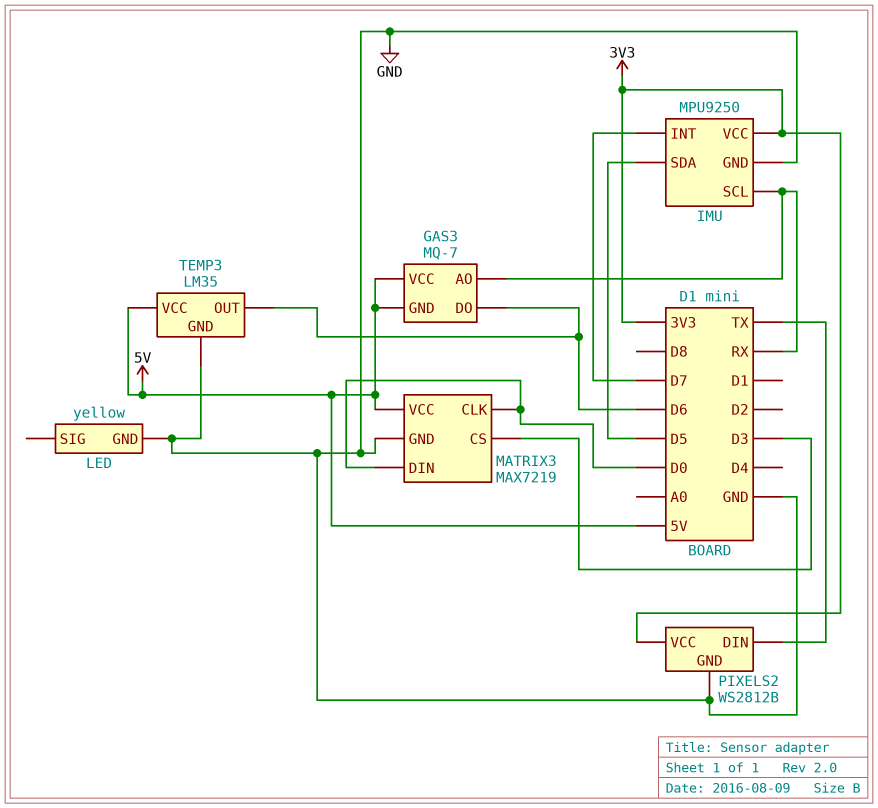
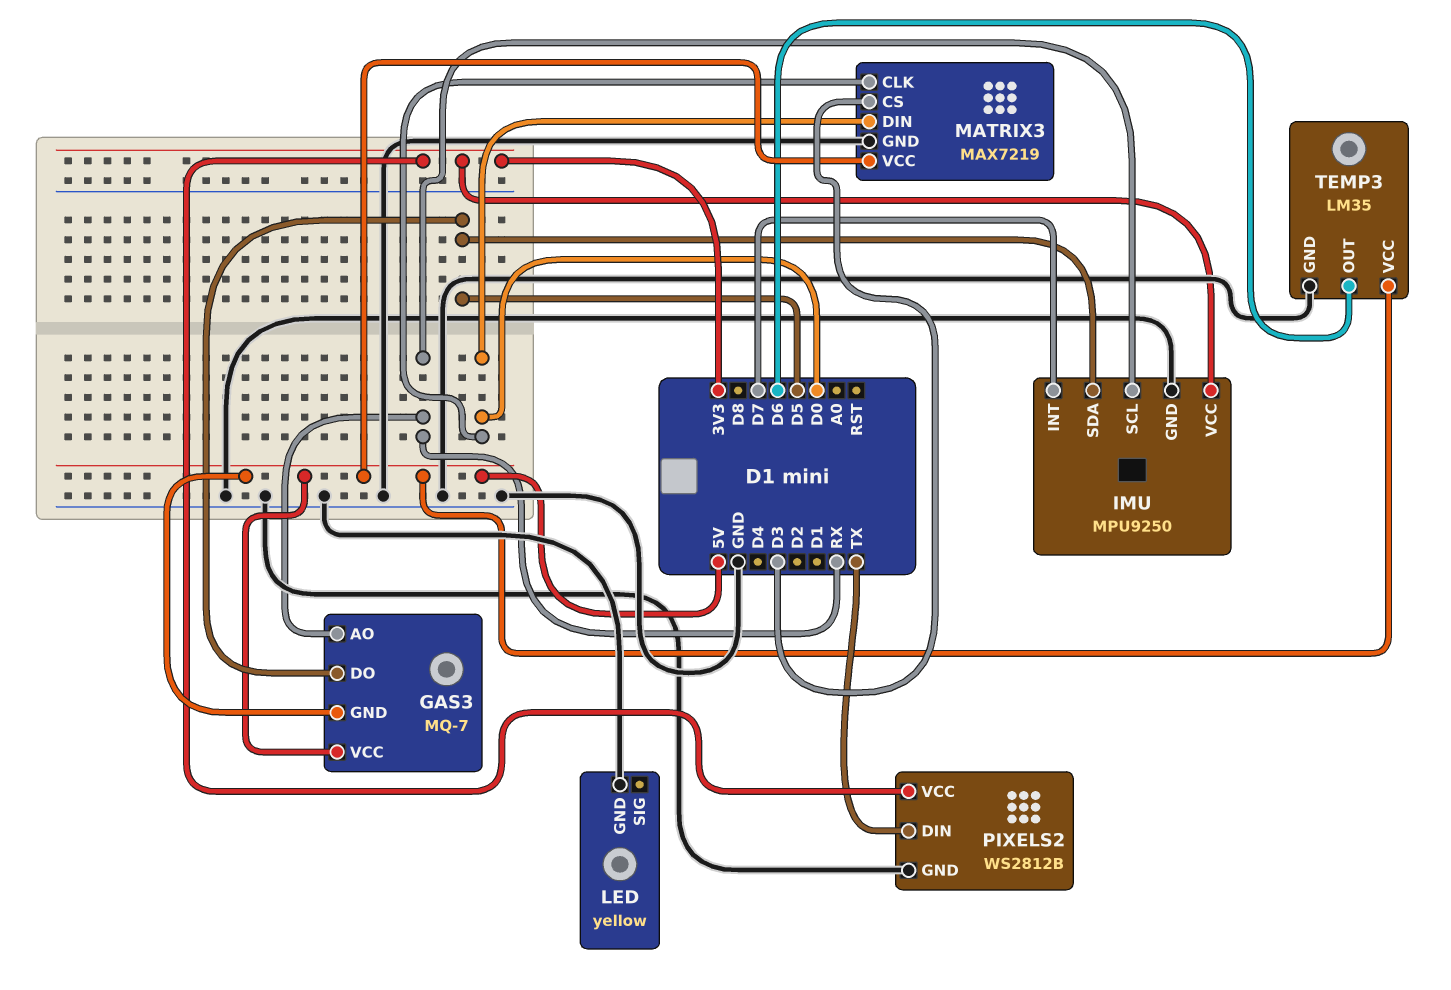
GAS3 pin DO: D6 -> D5

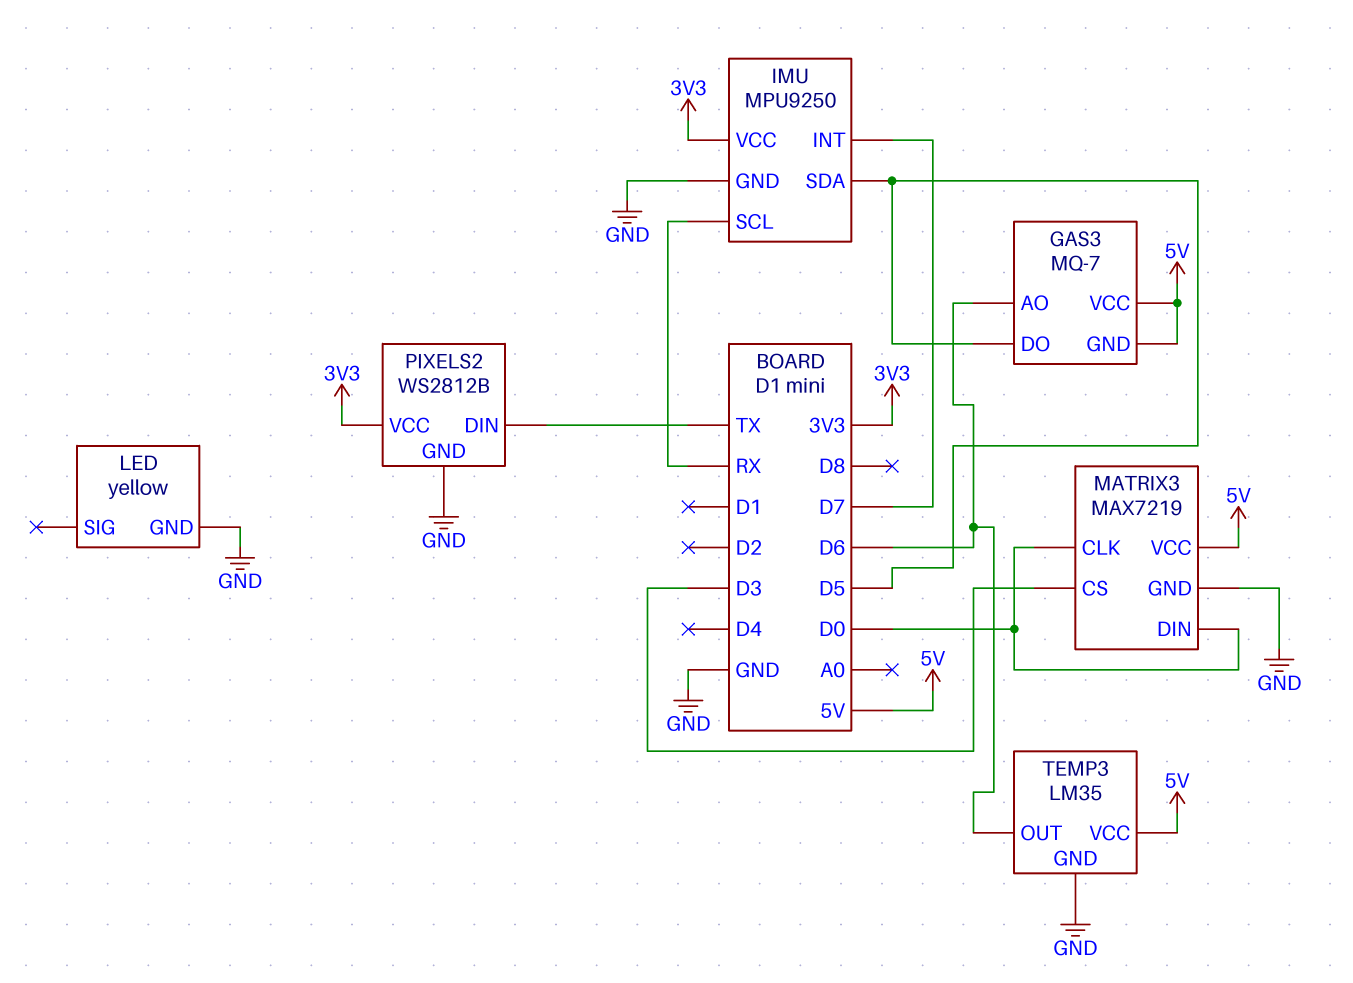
GAS3 pin AO: RX -> D6

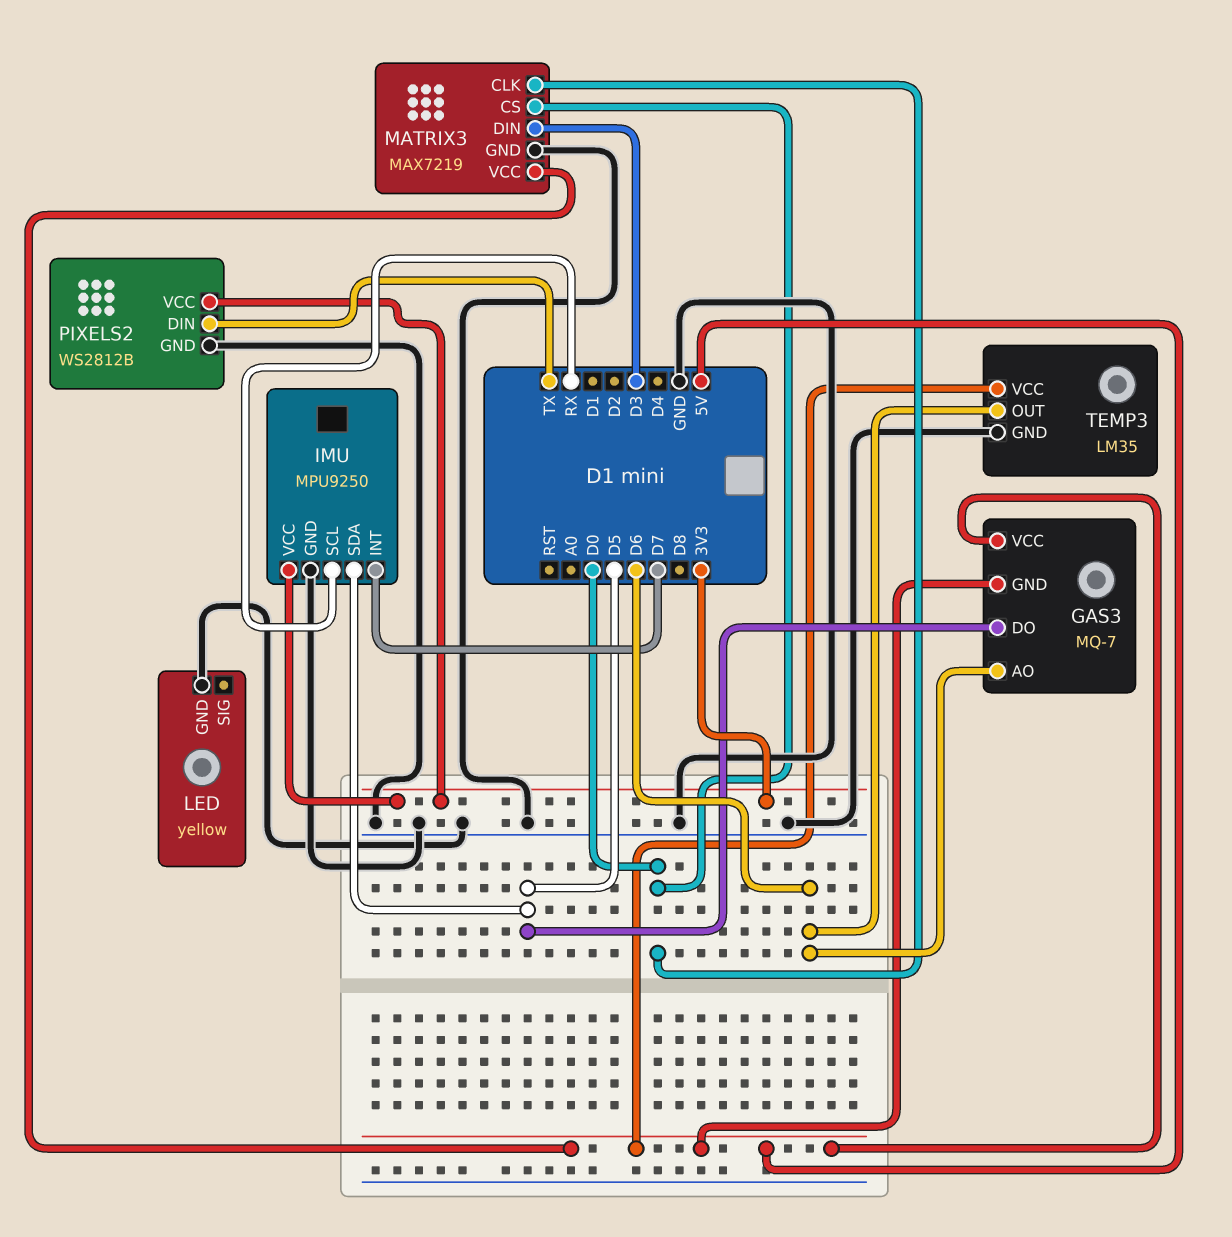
MATRIX3 pin CS: D3 -> D0
MATRIX3 pin DIN: D0 -> D3

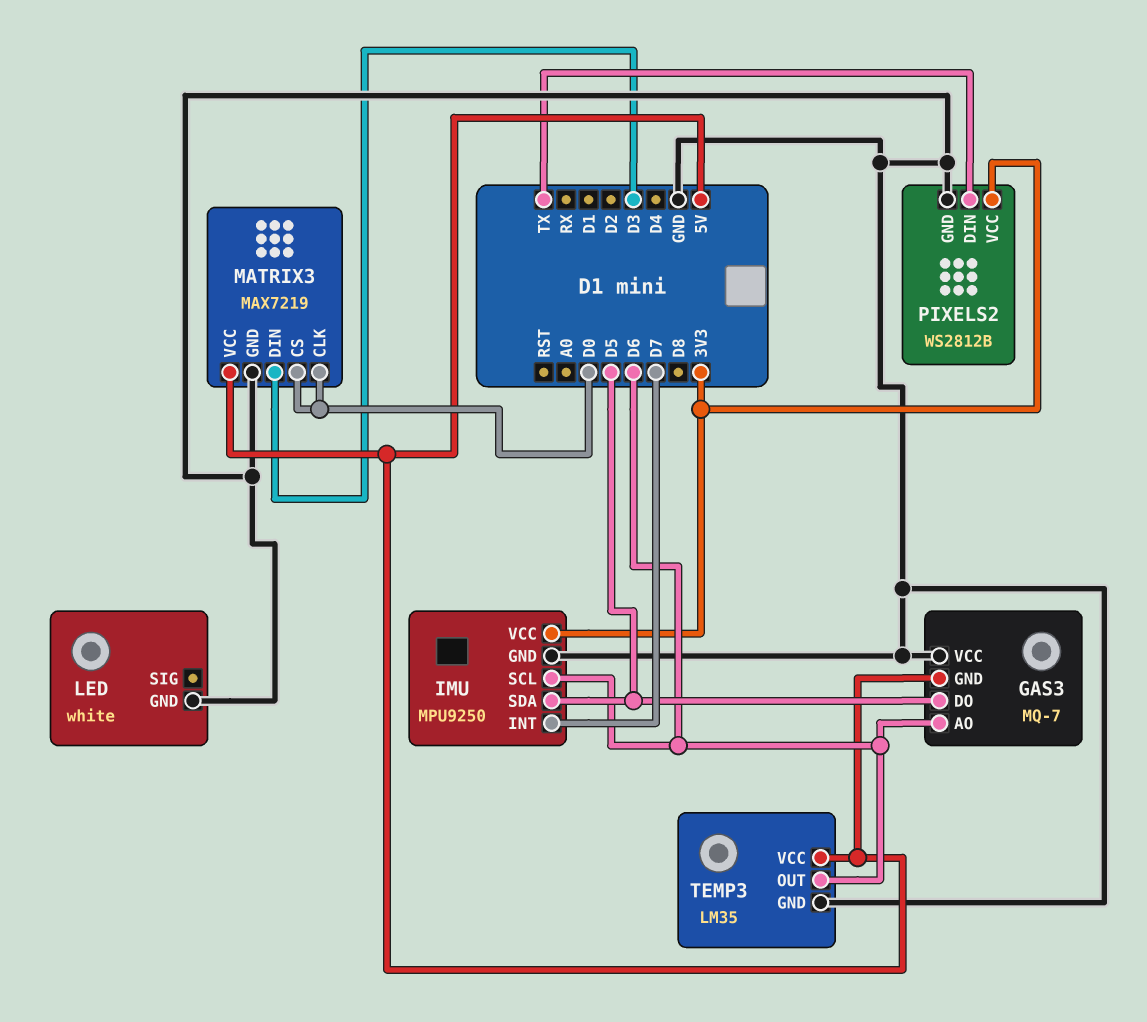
GAS3 pin VCC: 5V -> GND
IMU pin SCL: RX -> D6
LED: yellow -> white

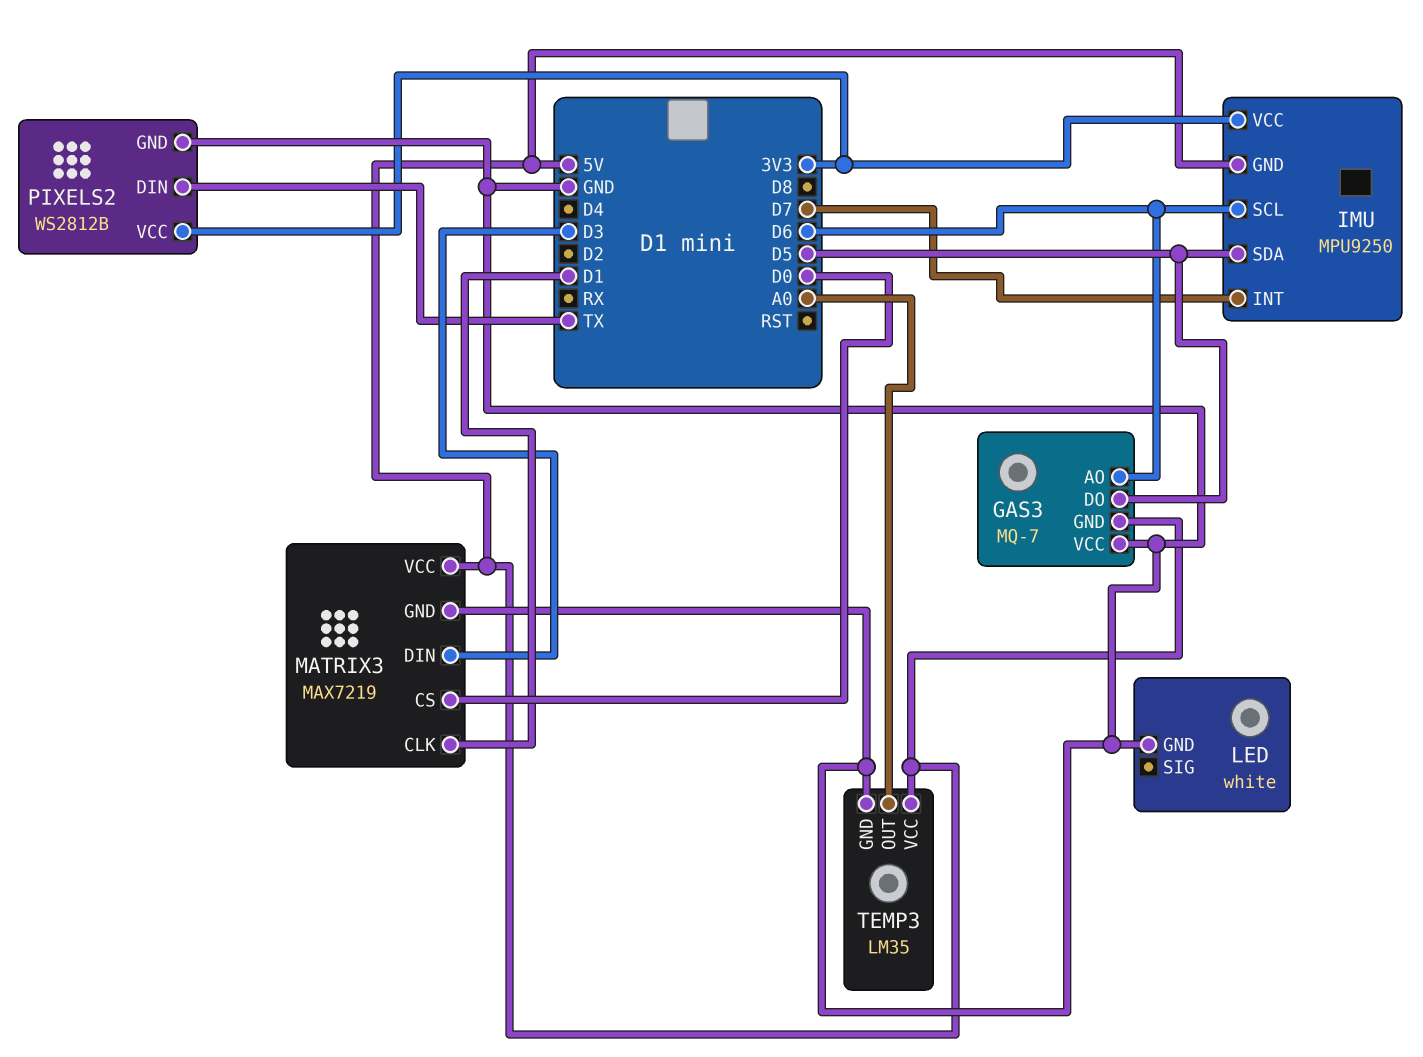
IMU pin GND: GND -> 5V
MATRIX3 pin CLK: D0 -> D1
TEMP3 pin OUT: D6 -> A0

